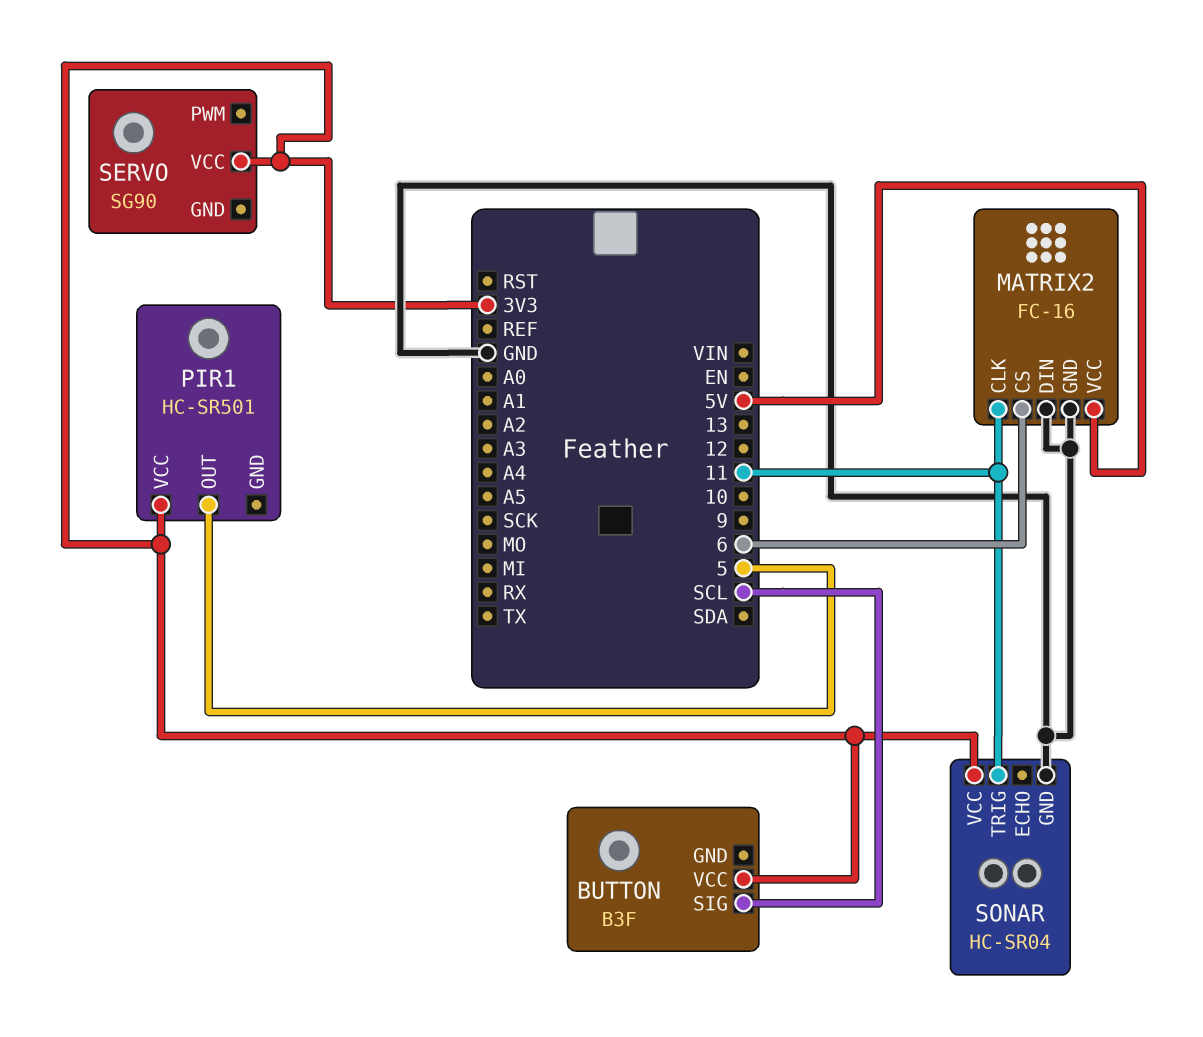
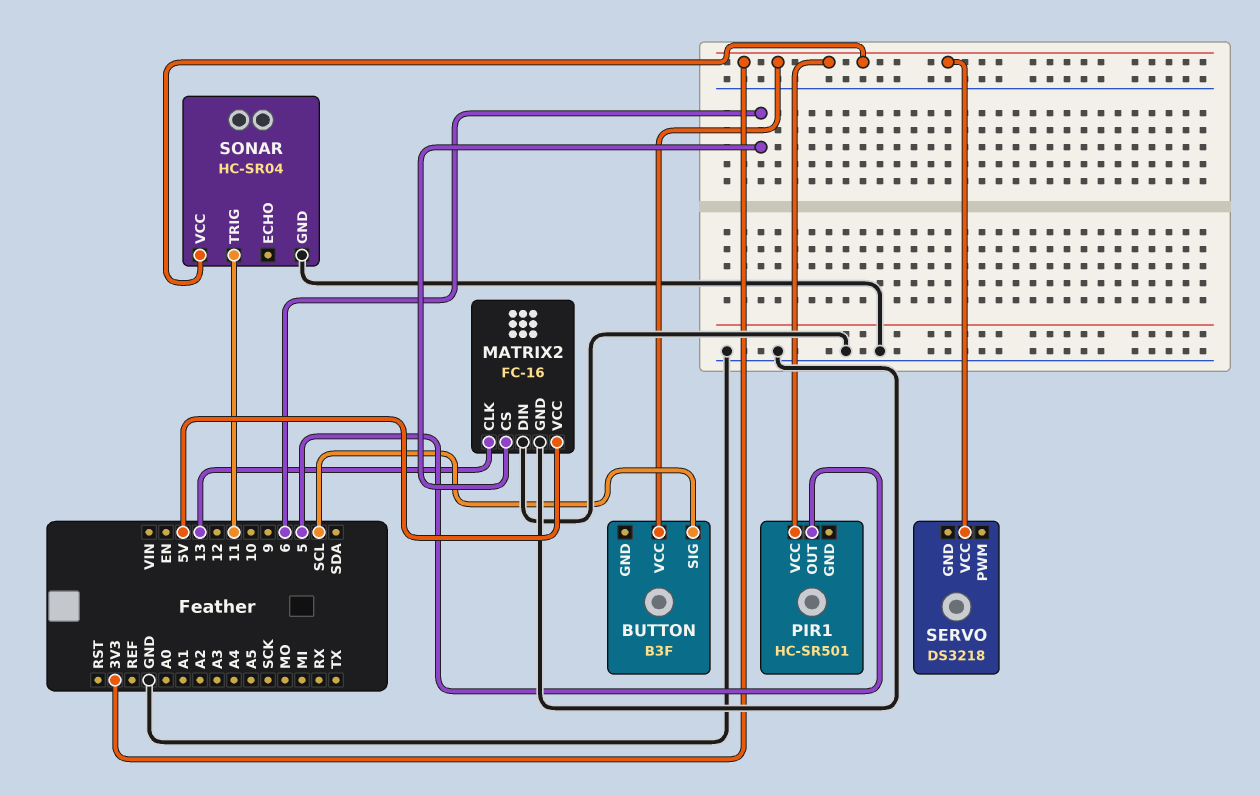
MATRIX2 pin CLK: 11 -> 13
SERVO: SG90 -> DS3218

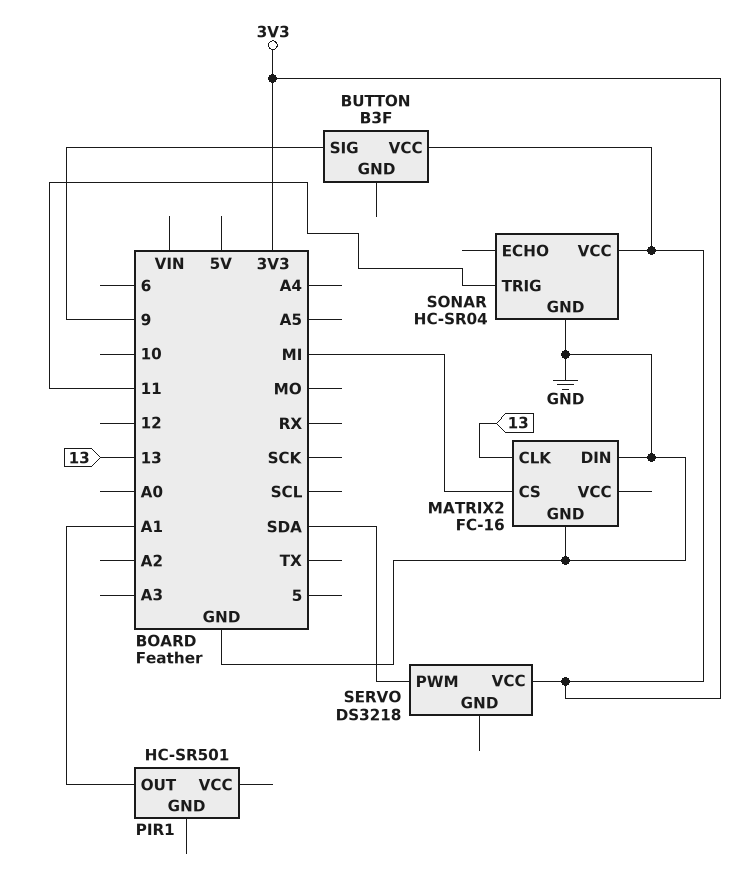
BUTTON pin SIG: SCL -> 9
MATRIX2 pin CS: 6 -> MI
MATRIX2 pin VCC: 5V -> none
PIR1 pin OUT: 5 -> A1
PIR1 pin VCC: 3V3 -> none
SERVO pin PWM: none -> SDA

